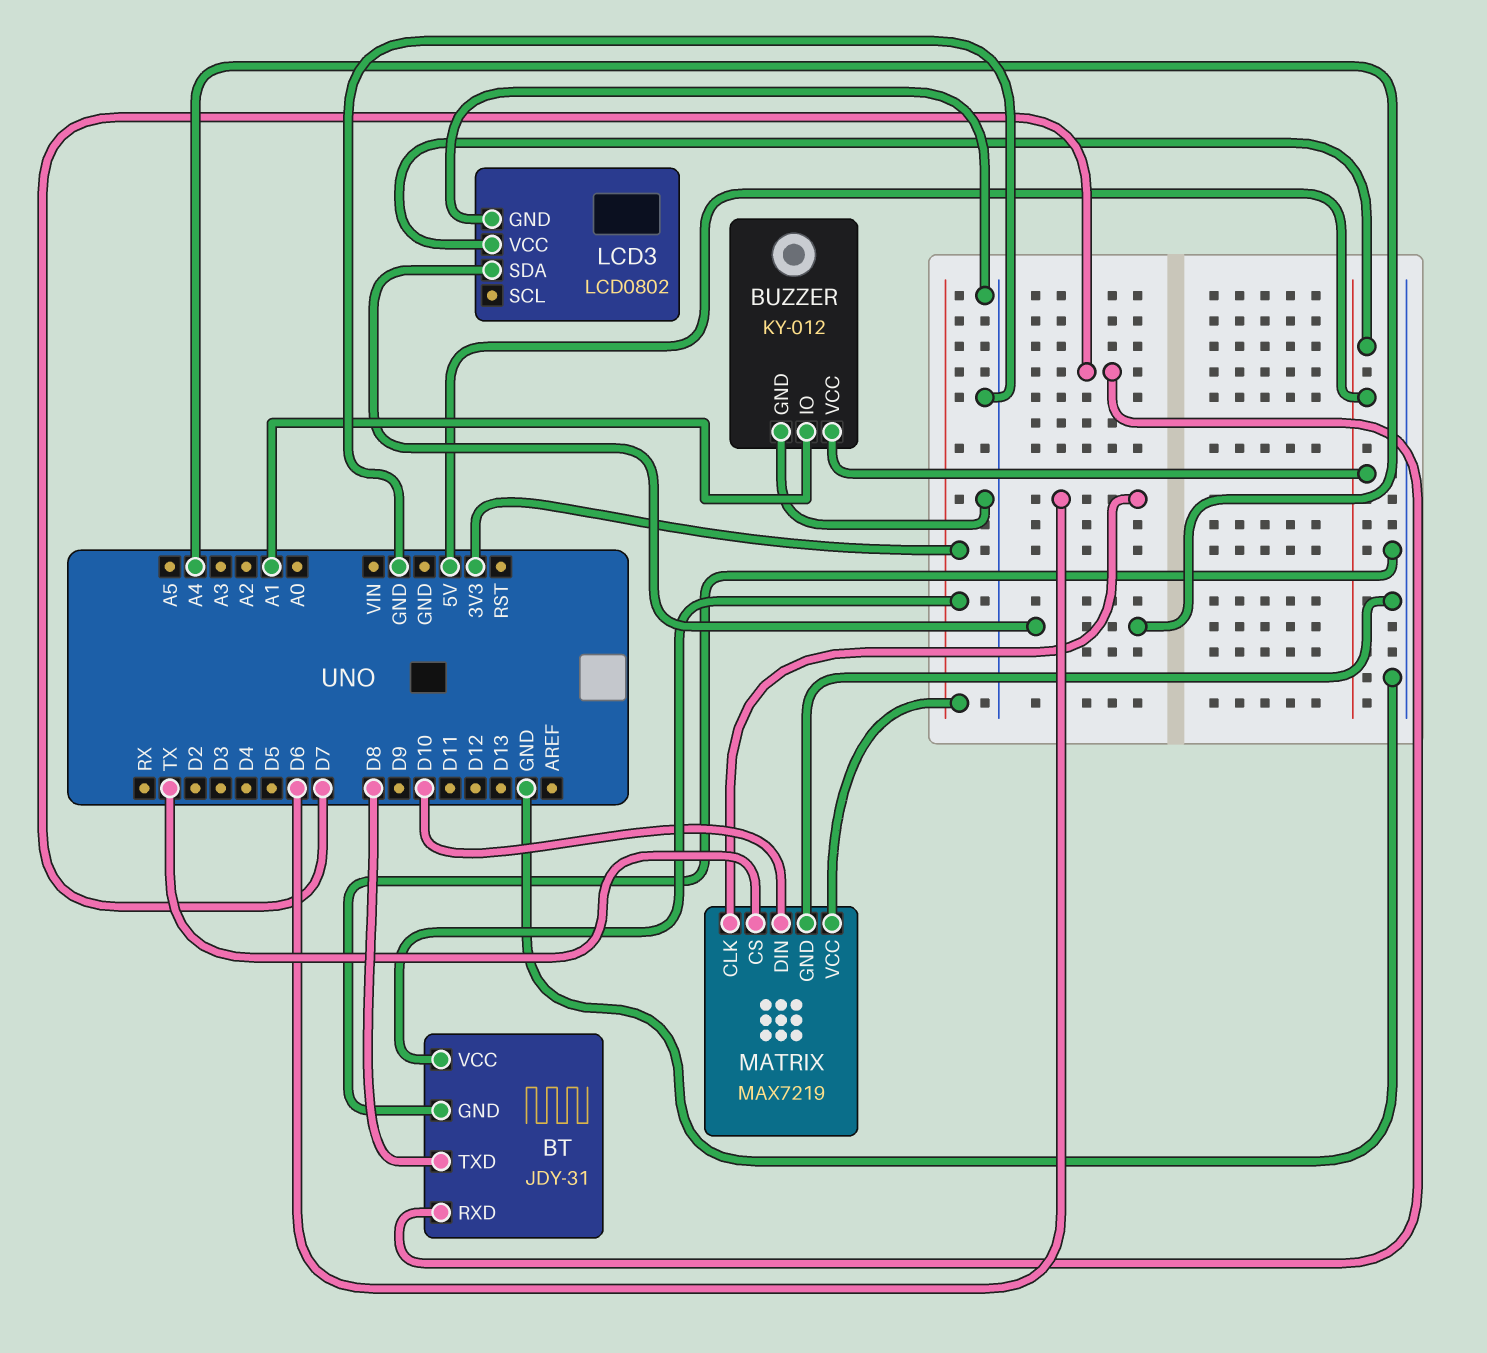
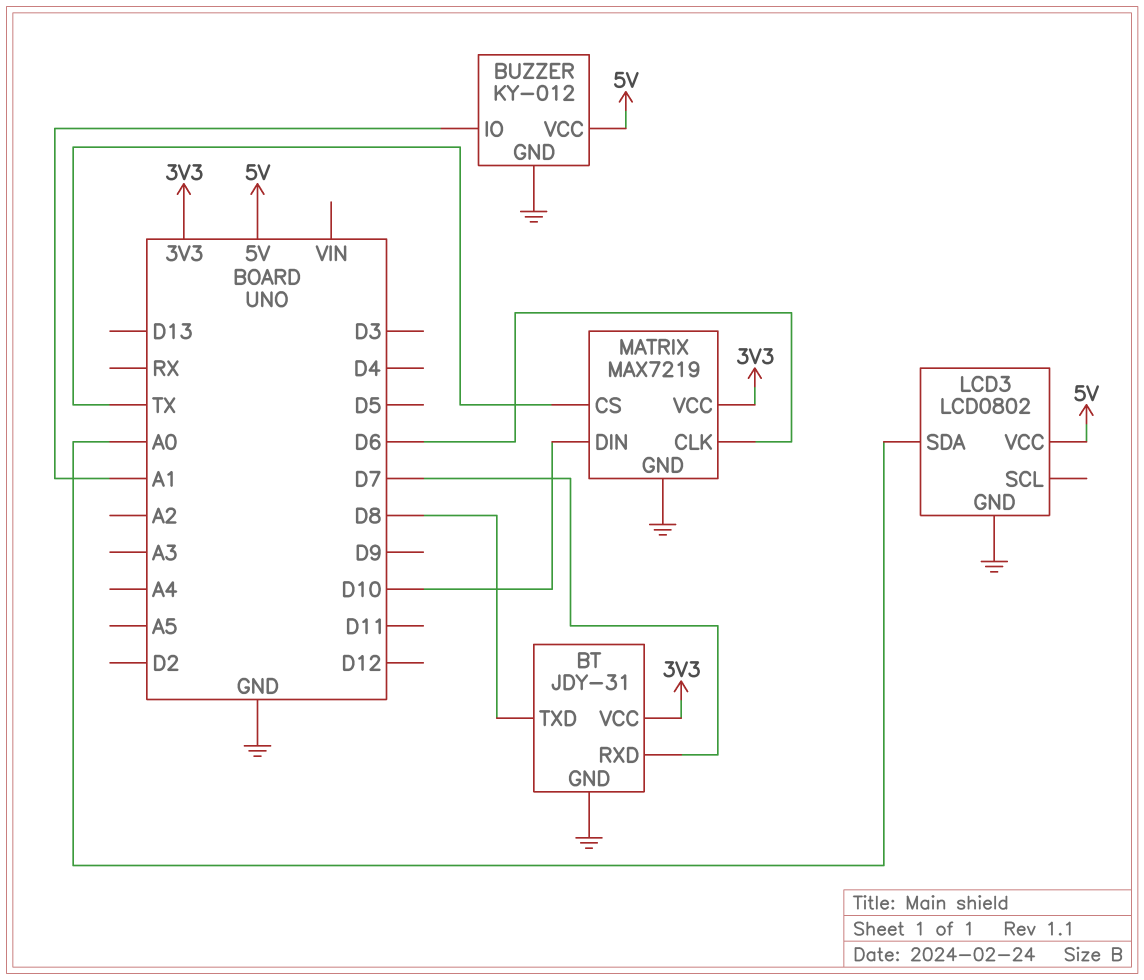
LCD3 pin SDA: A4 -> A0

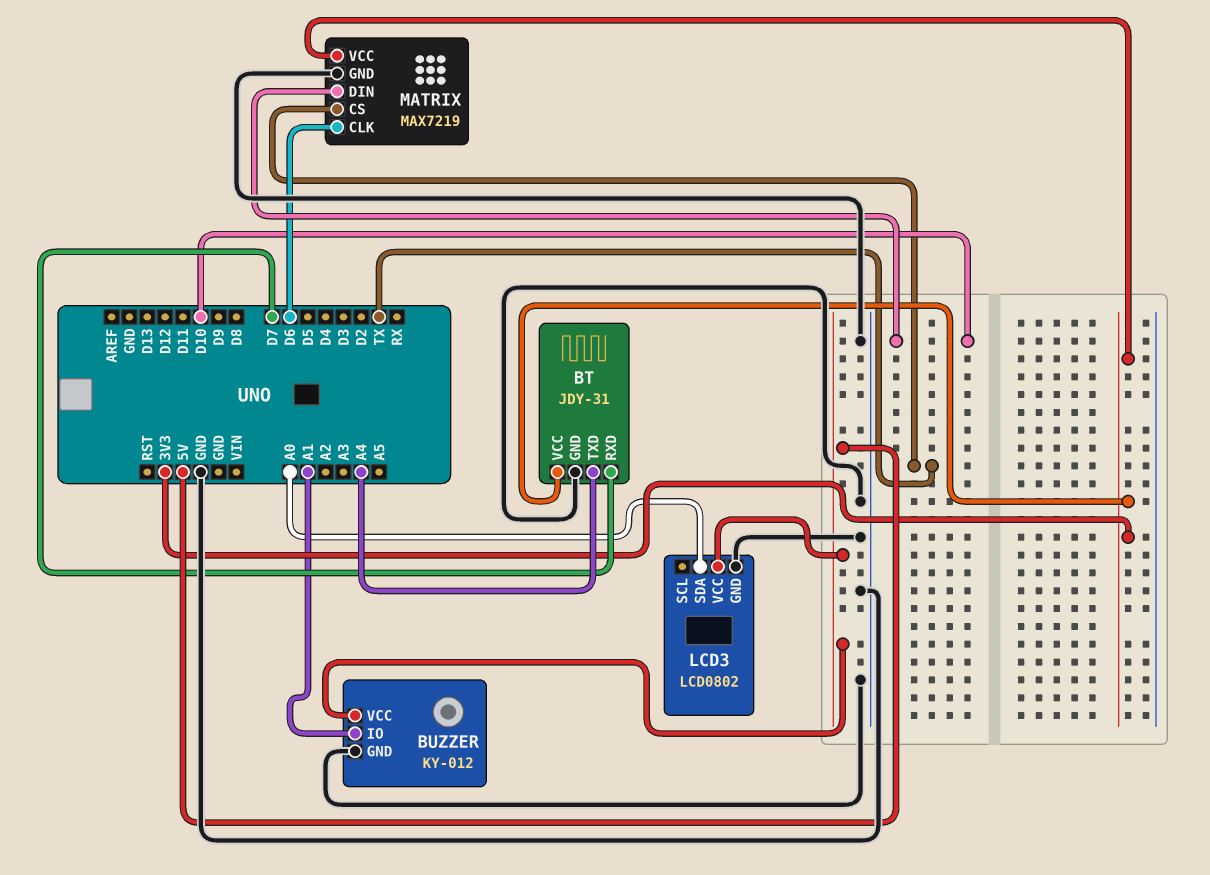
BT pin TXD: D8 -> A4

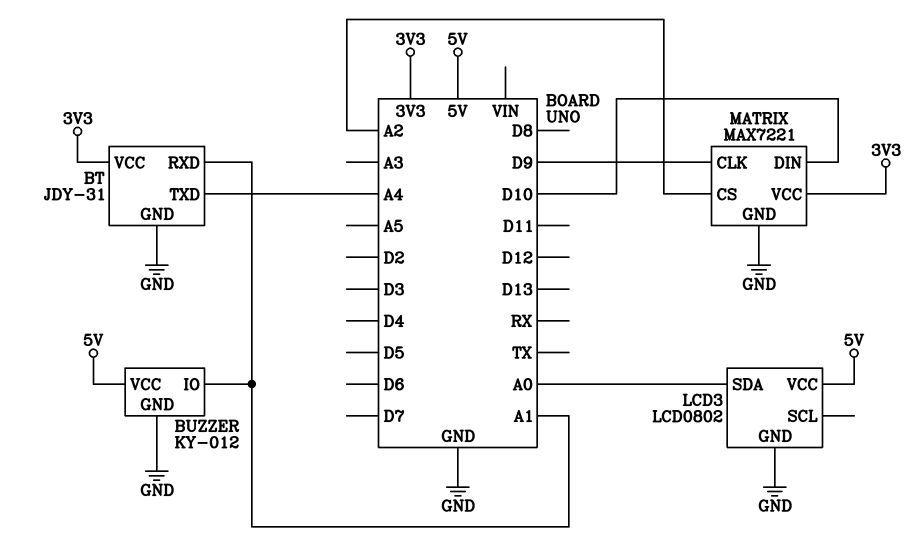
BT pin RXD: D7 -> A1
MATRIX: MAX7219 -> MAX7221
MATRIX pin CLK: D6 -> D9
MATRIX pin CS: TX -> A2

